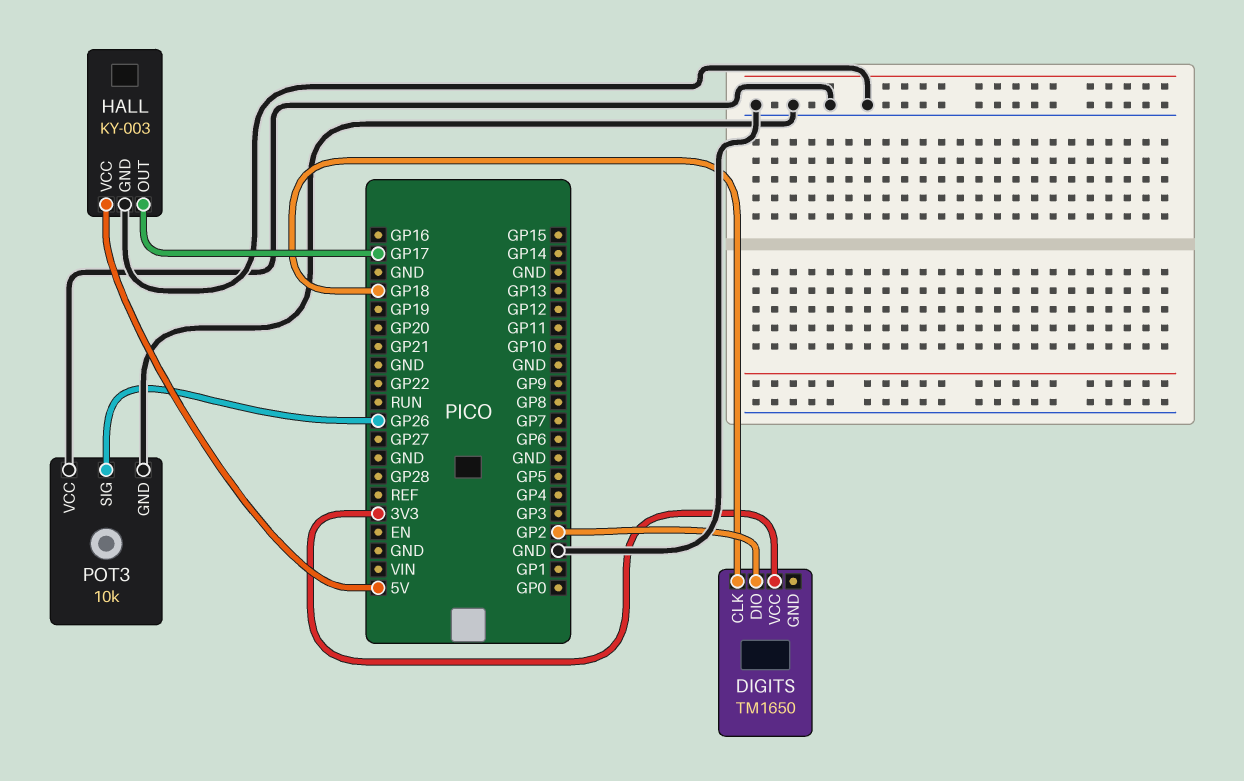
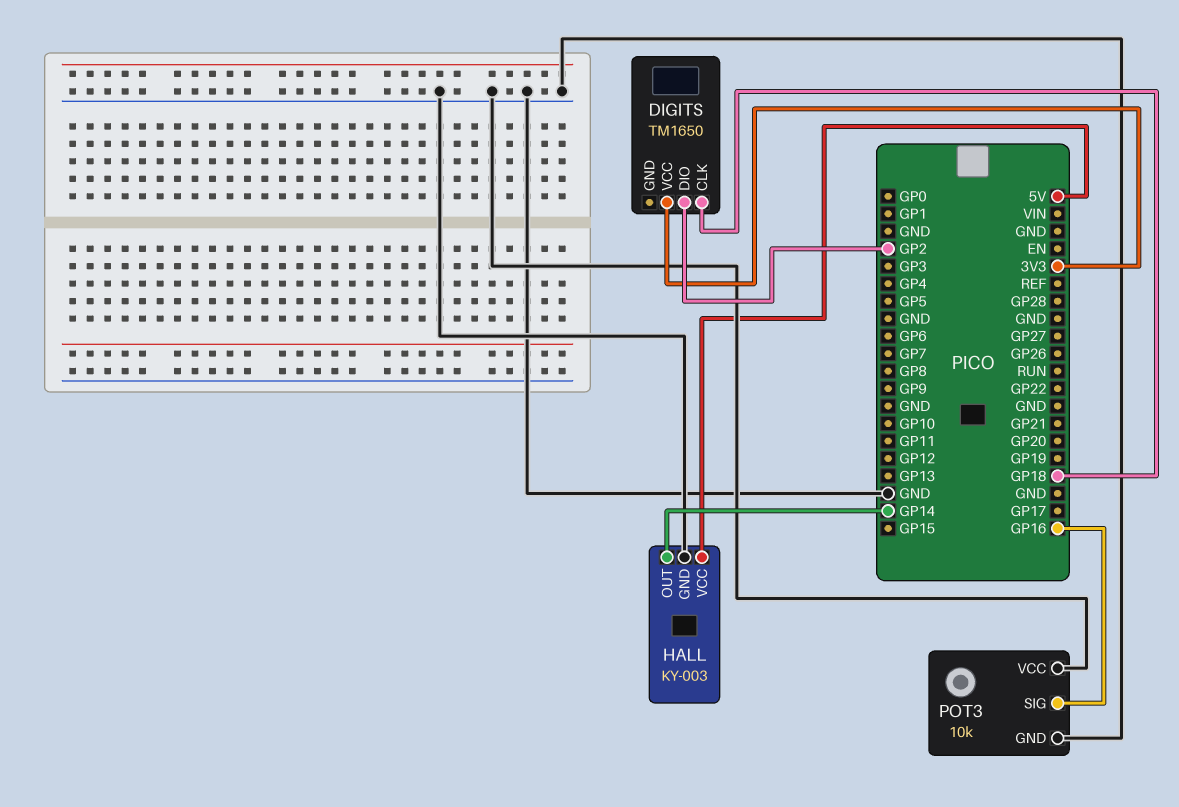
HALL pin OUT: GP17 -> GP14
POT3 pin SIG: GP26 -> GP16

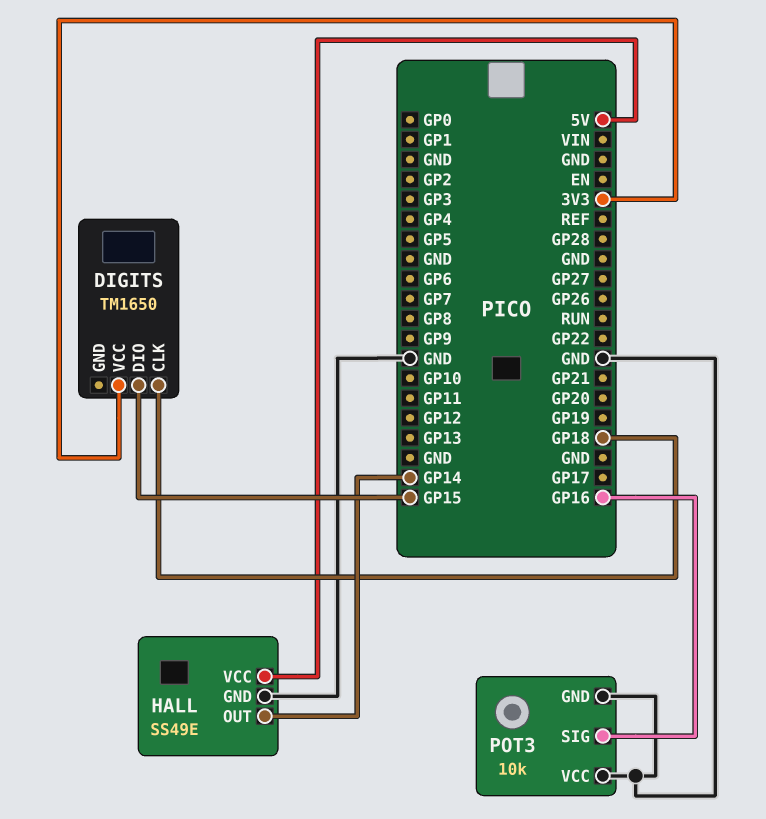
DIGITS pin DIO: GP2 -> GP15
HALL: KY-003 -> SS49E

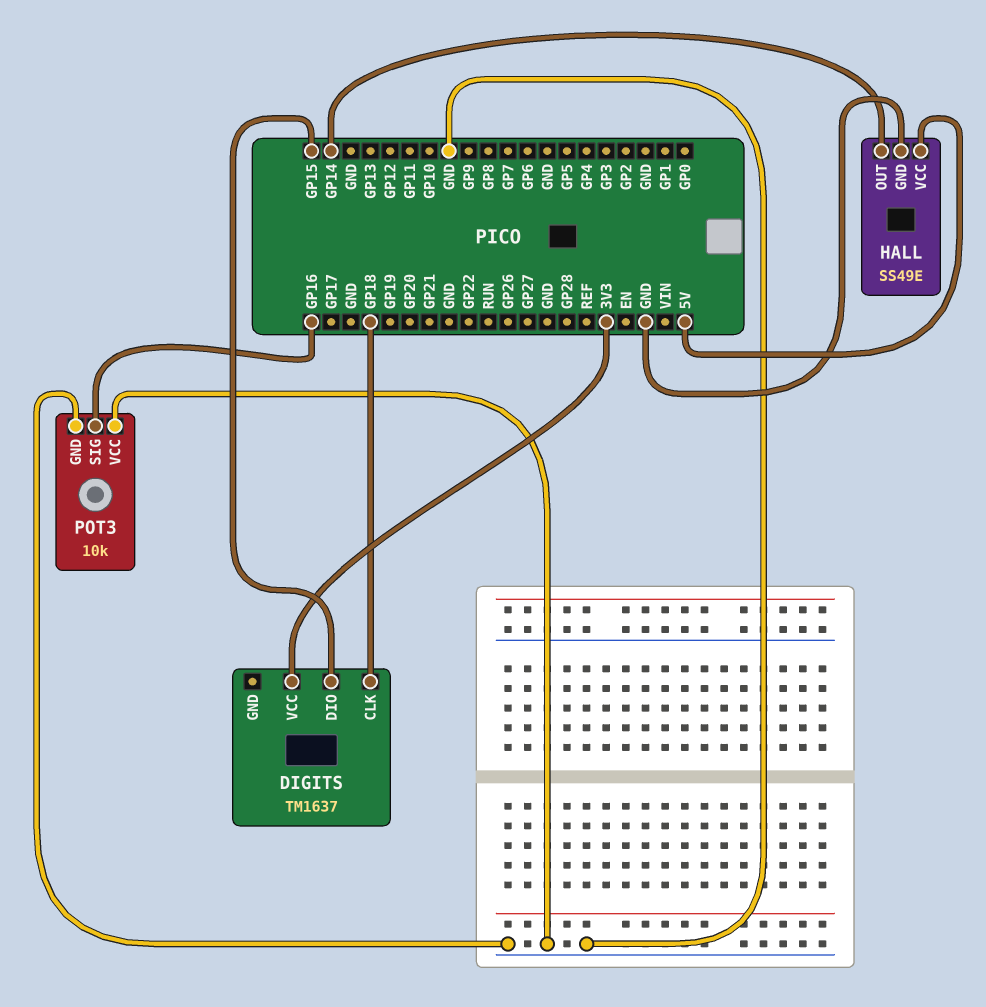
DIGITS: TM1650 -> TM1637

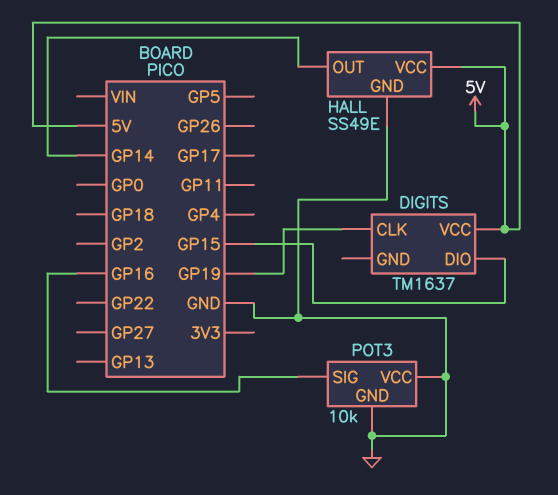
DIGITS pin CLK: GP18 -> GP19
DIGITS pin VCC: 3V3 -> 5V

